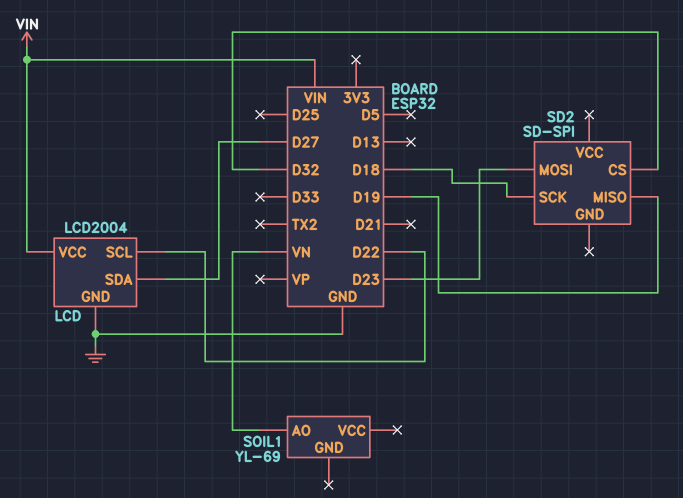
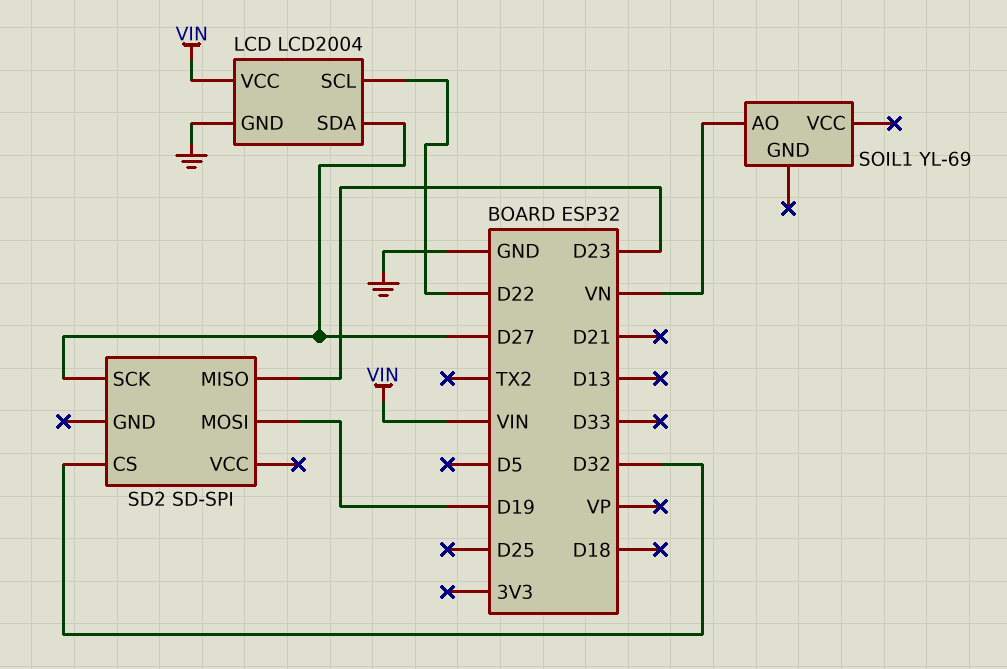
SD2 pin MISO: D19 -> D23
SD2 pin MOSI: D23 -> D19
SD2 pin SCK: D18 -> D27

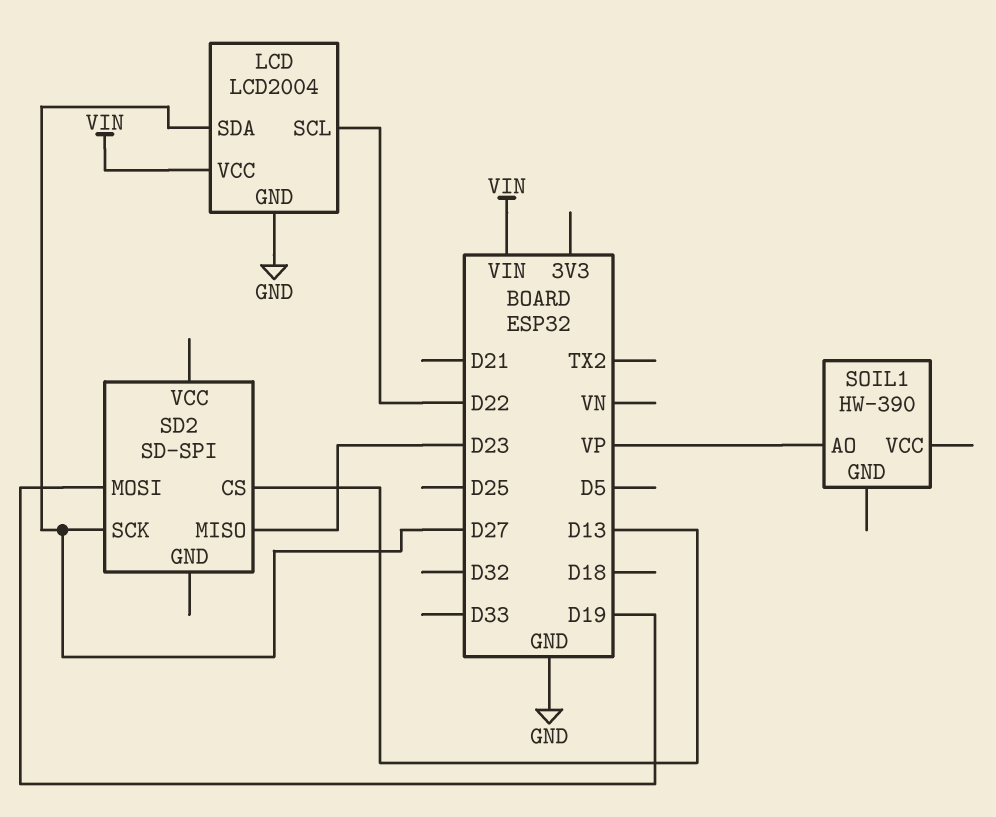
SD2 pin CS: D32 -> D13
SOIL1: YL-69 -> HW-390
SOIL1 pin AO: VN -> VP

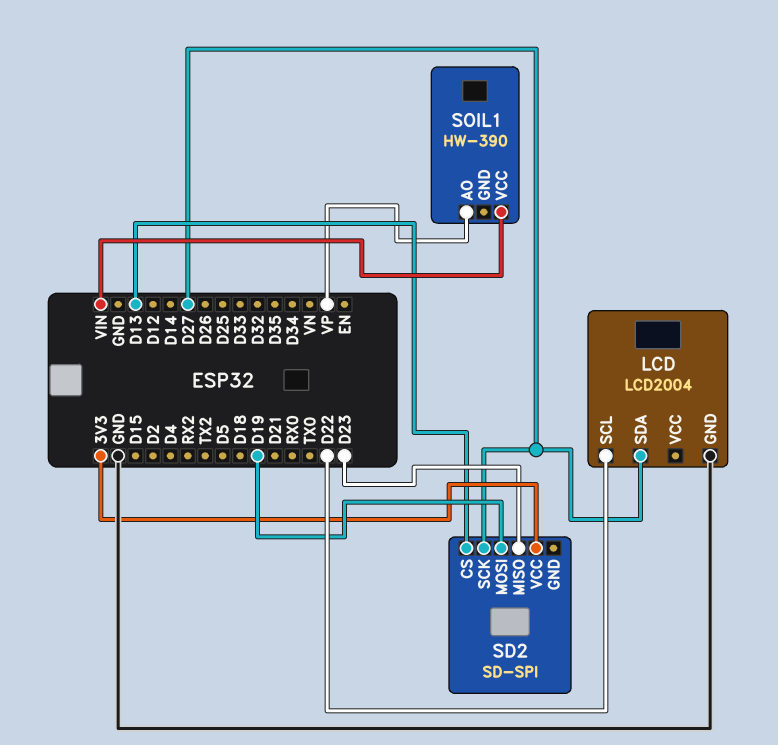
LCD pin VCC: VIN -> none
SD2 pin VCC: none -> 3V3
SOIL1 pin VCC: none -> VIN

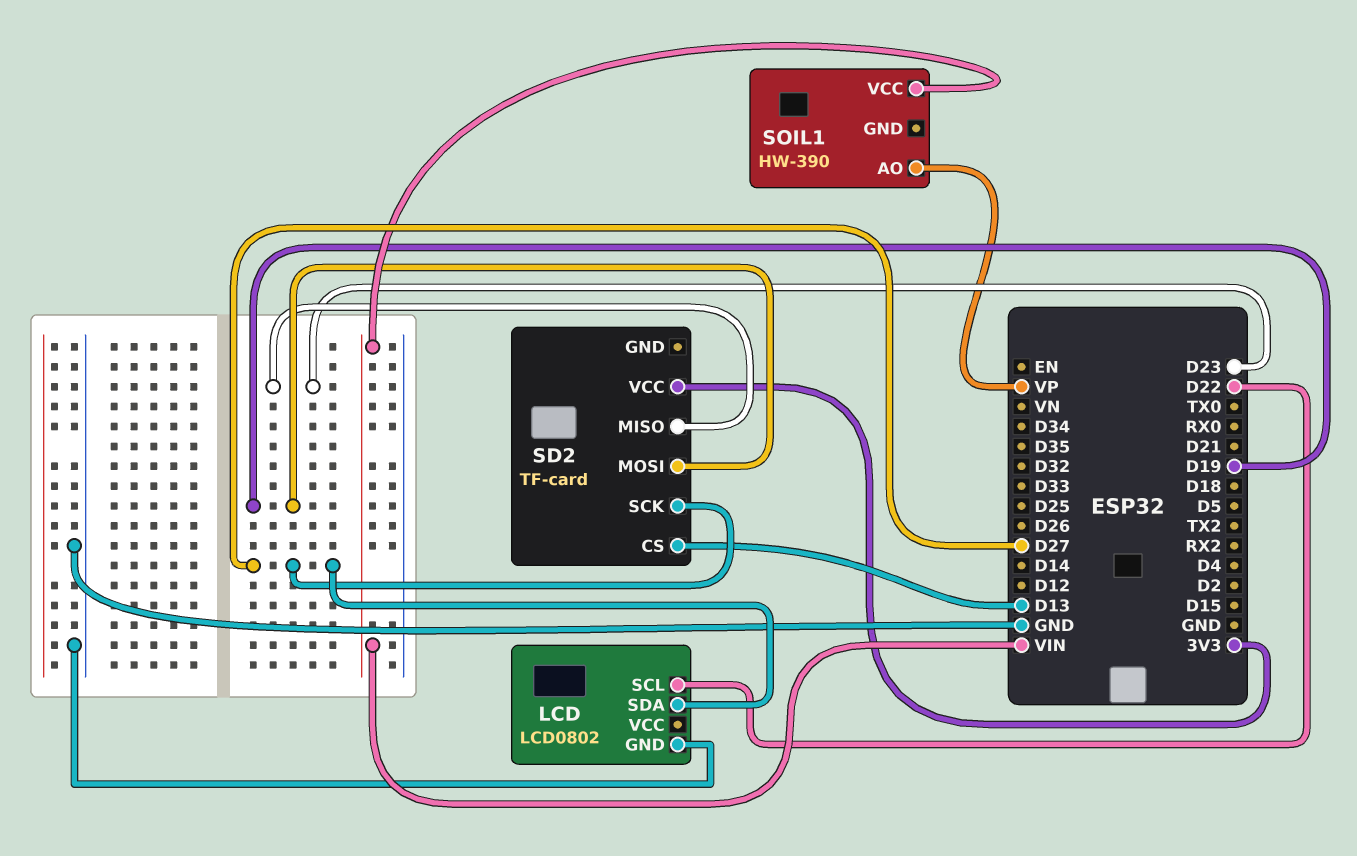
LCD: LCD2004 -> LCD0802
SD2: SD-SPI -> TF-card

